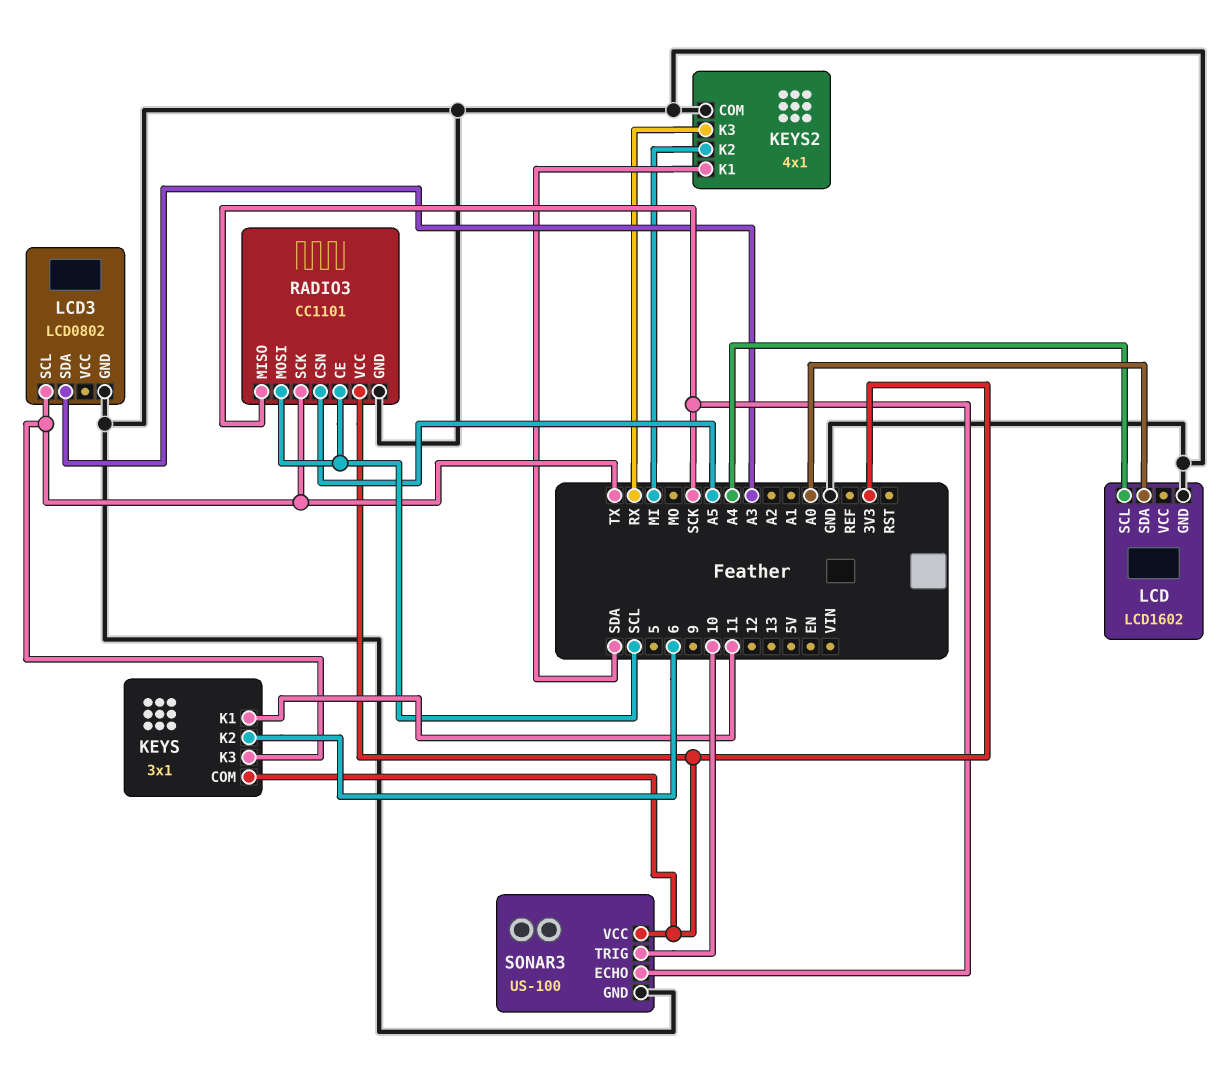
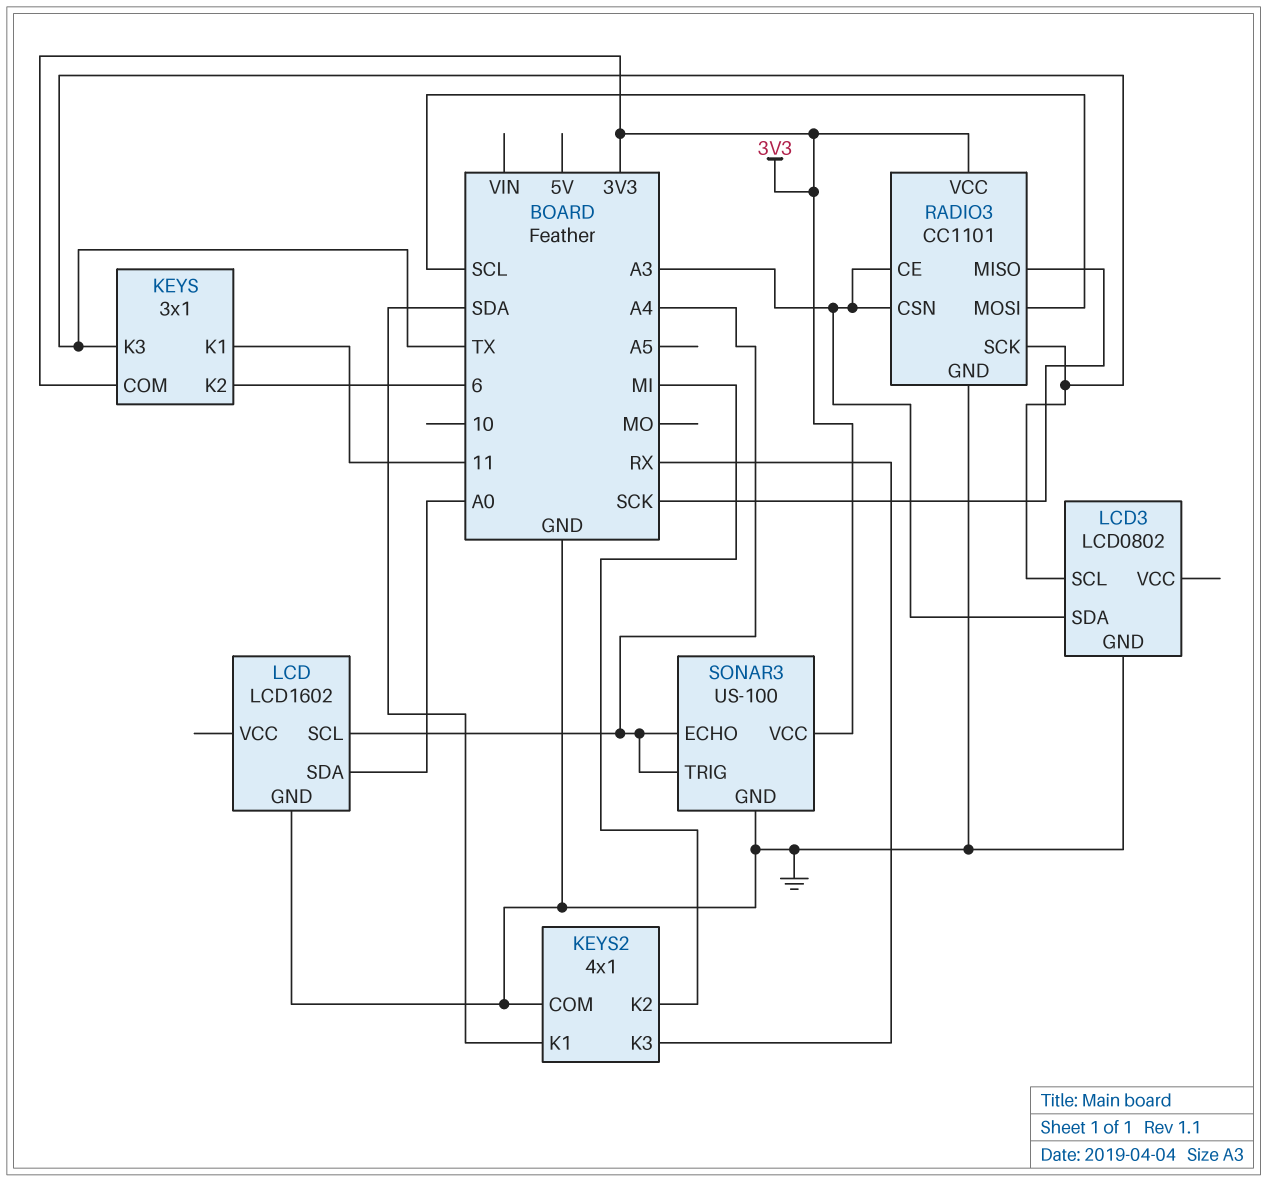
RADIO3 pin CE: SCL -> A3
RADIO3 pin CSN: A5 -> A3
SONAR3 pin ECHO: SCK -> A4
SONAR3 pin TRIG: 10 -> A4

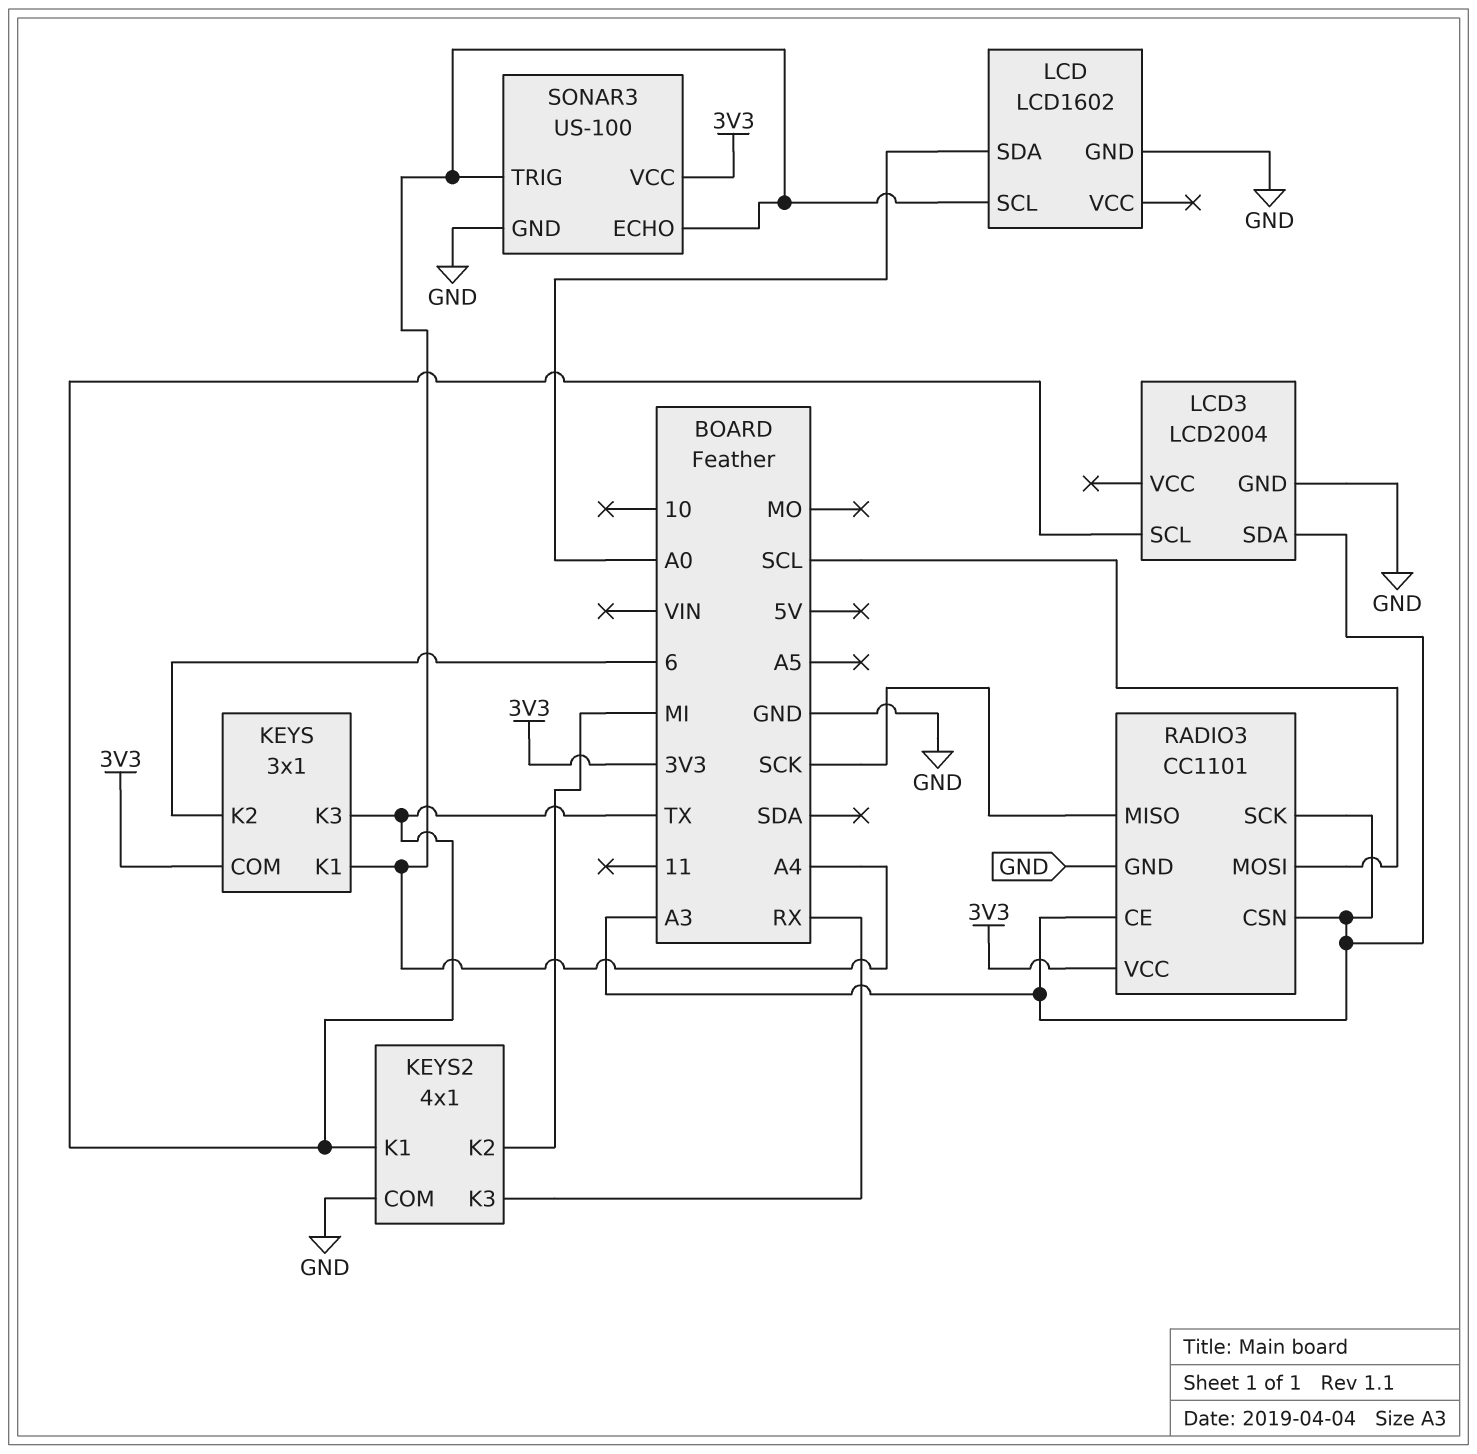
KEYS pin K1: 11 -> A4
KEYS2 pin K1: SDA -> TX
LCD3: LCD0802 -> LCD2004
RADIO3 pin SCK: TX -> A3

